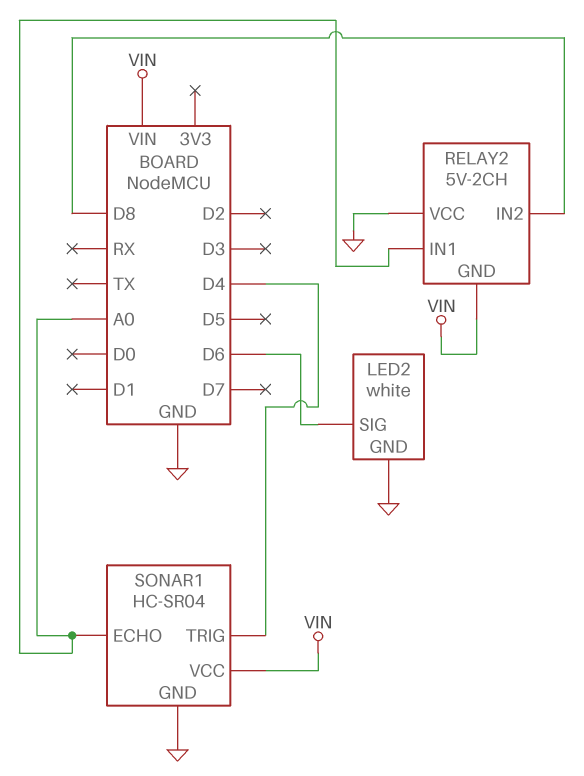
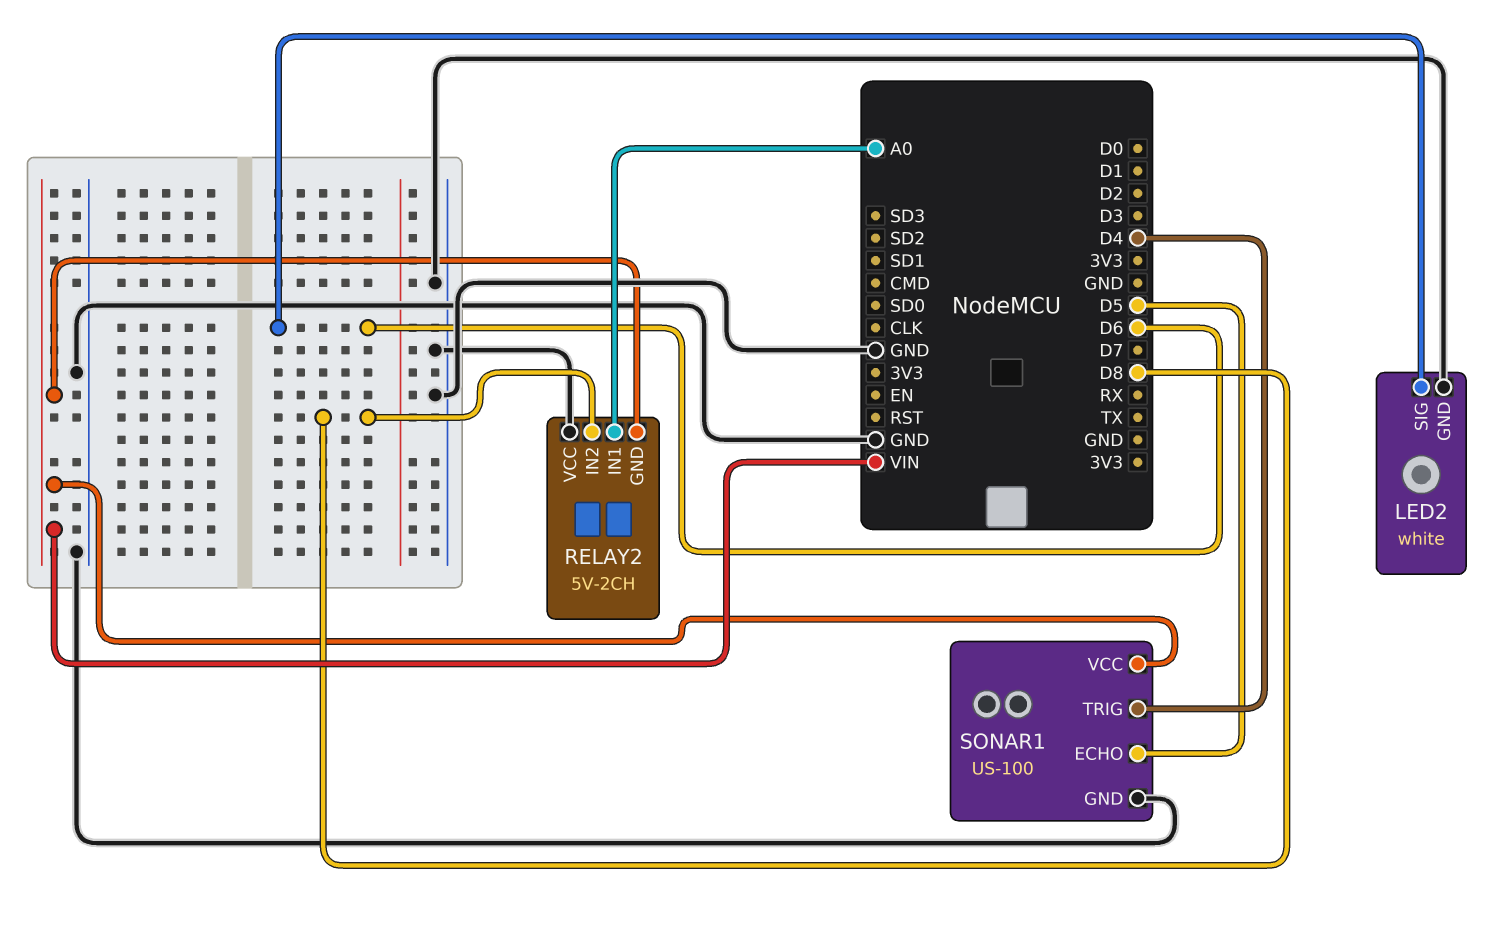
SONAR1: HC-SR04 -> US-100
SONAR1 pin ECHO: A0 -> D5

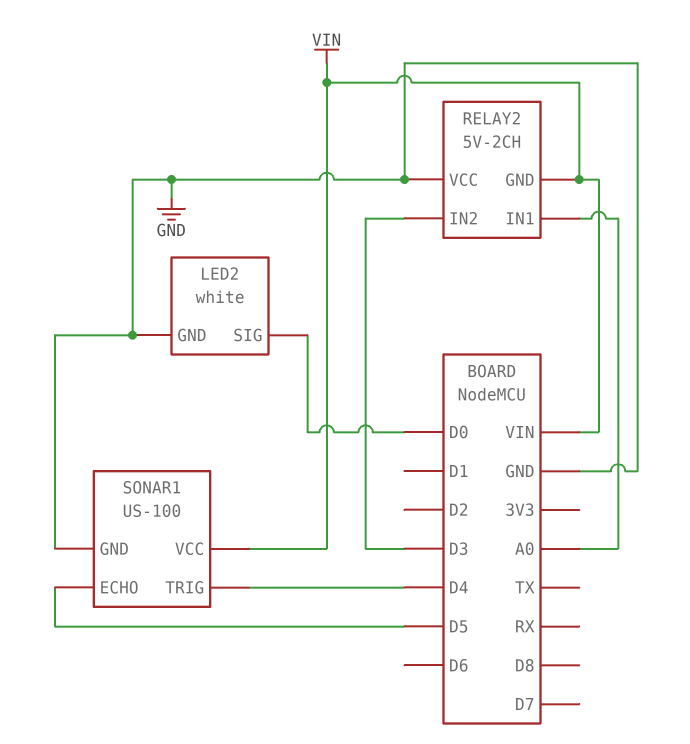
LED2 pin SIG: D6 -> D0
RELAY2 pin IN2: D8 -> D3

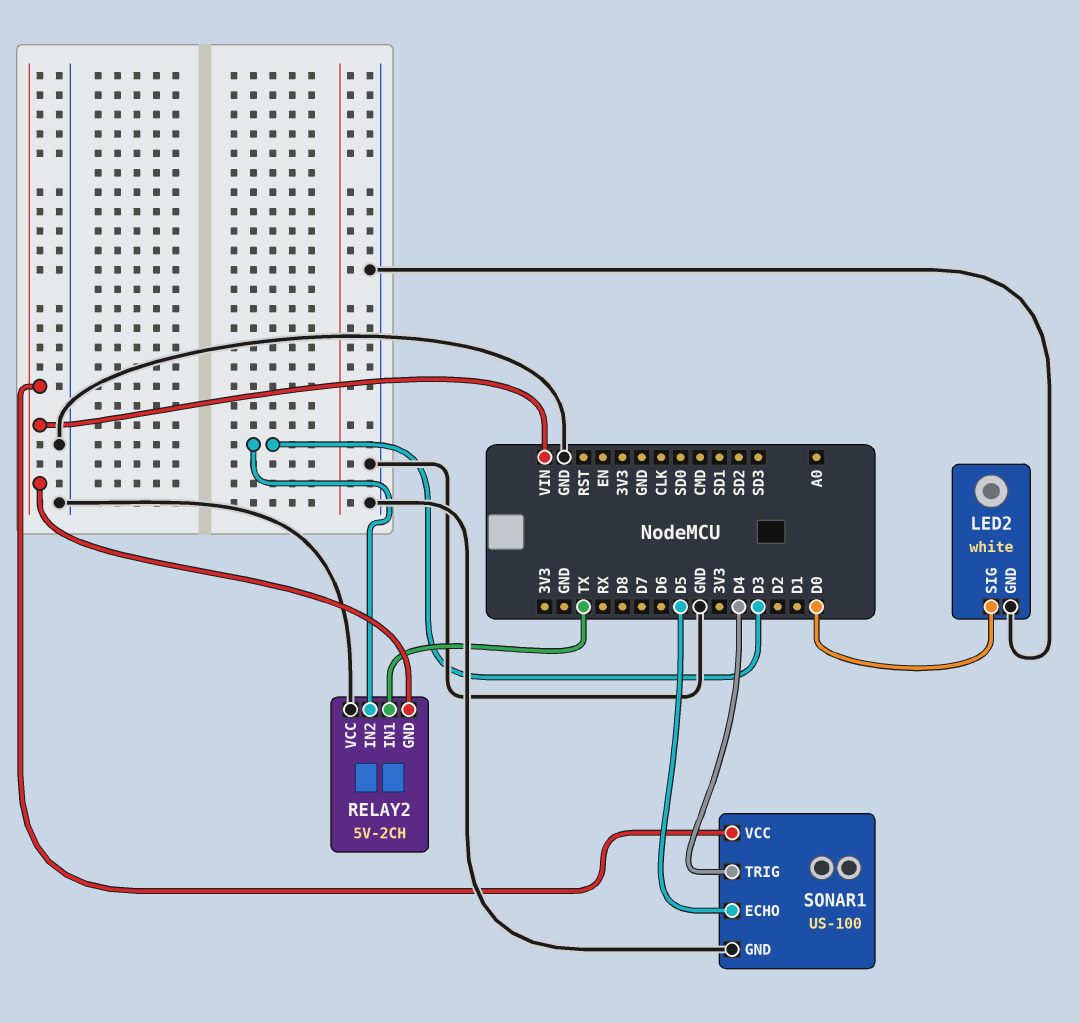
RELAY2 pin IN1: A0 -> TX

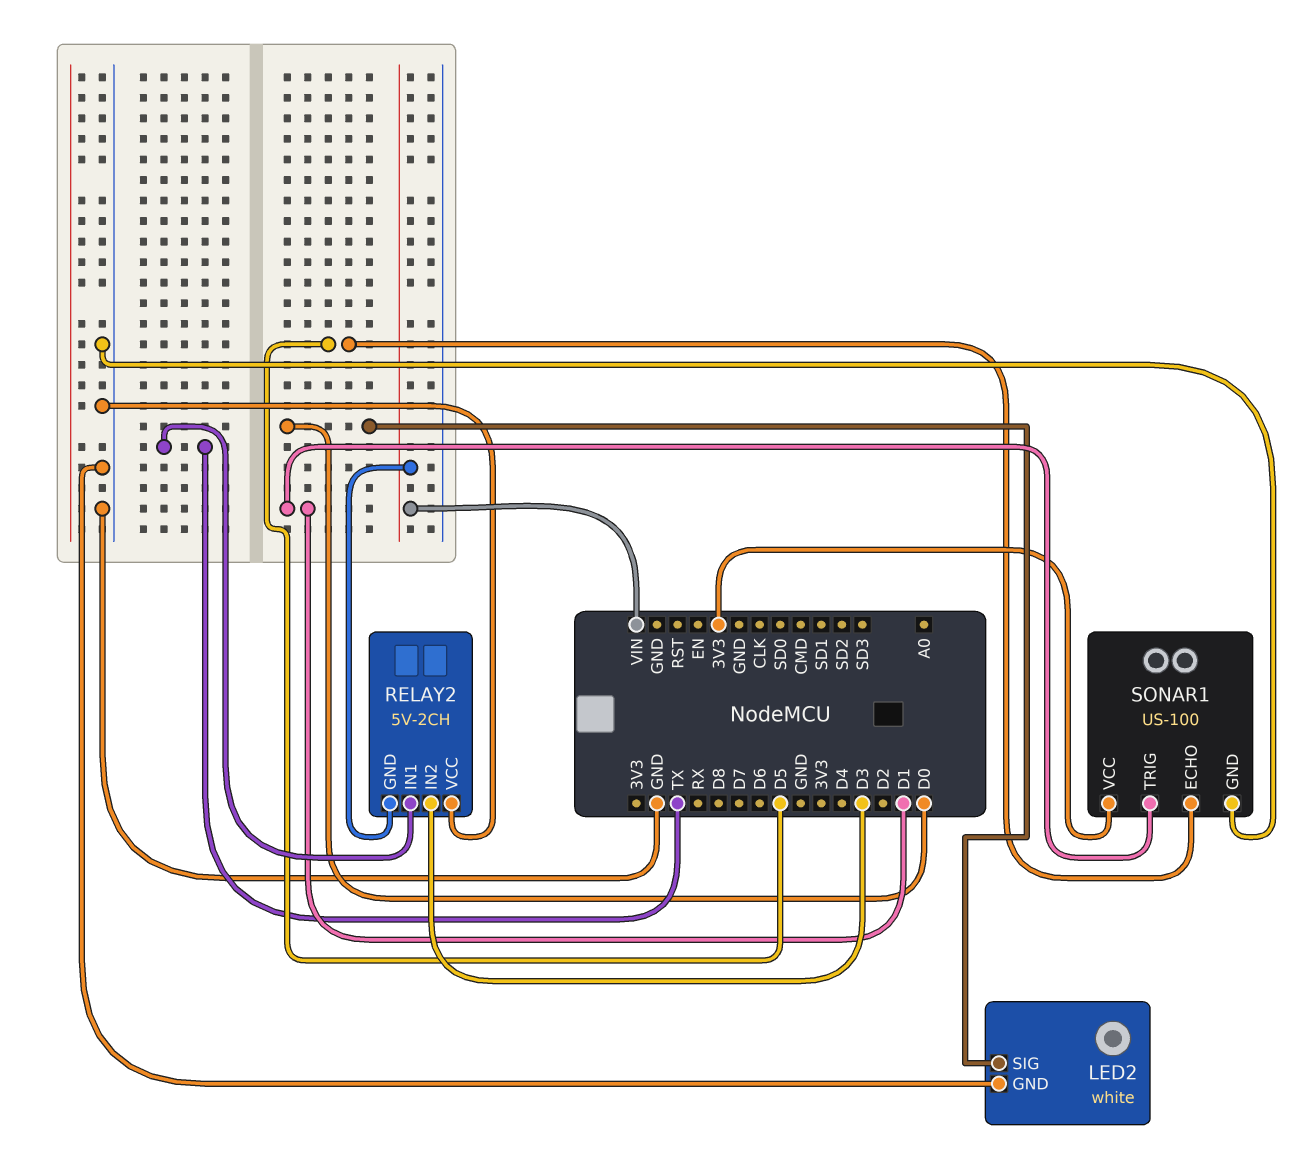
SONAR1 pin TRIG: D4 -> D1
SONAR1 pin VCC: VIN -> 3V3

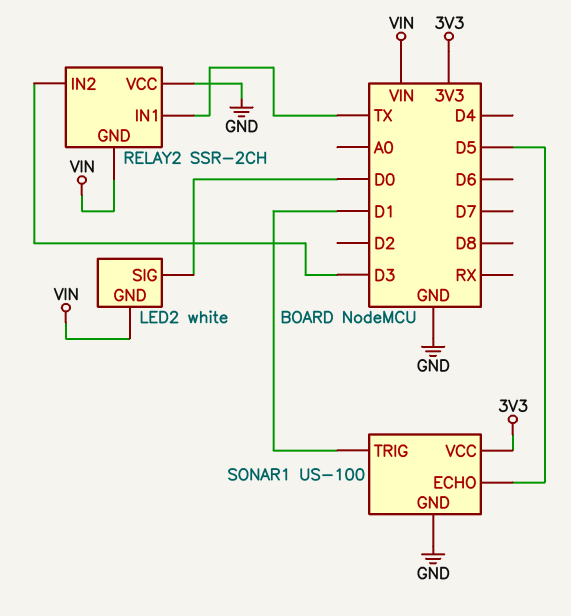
LED2 pin GND: GND -> VIN
RELAY2: 5V-2CH -> SSR-2CH

